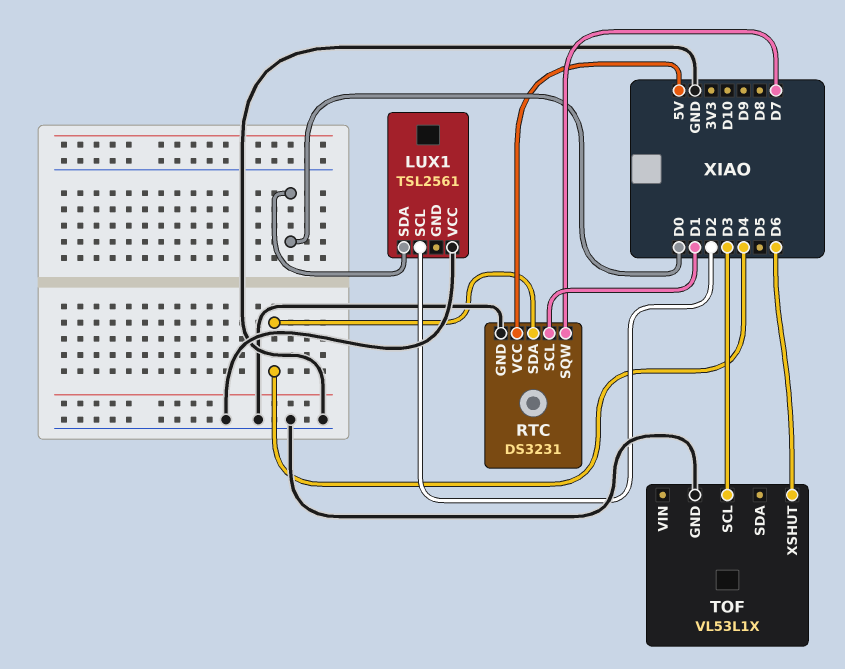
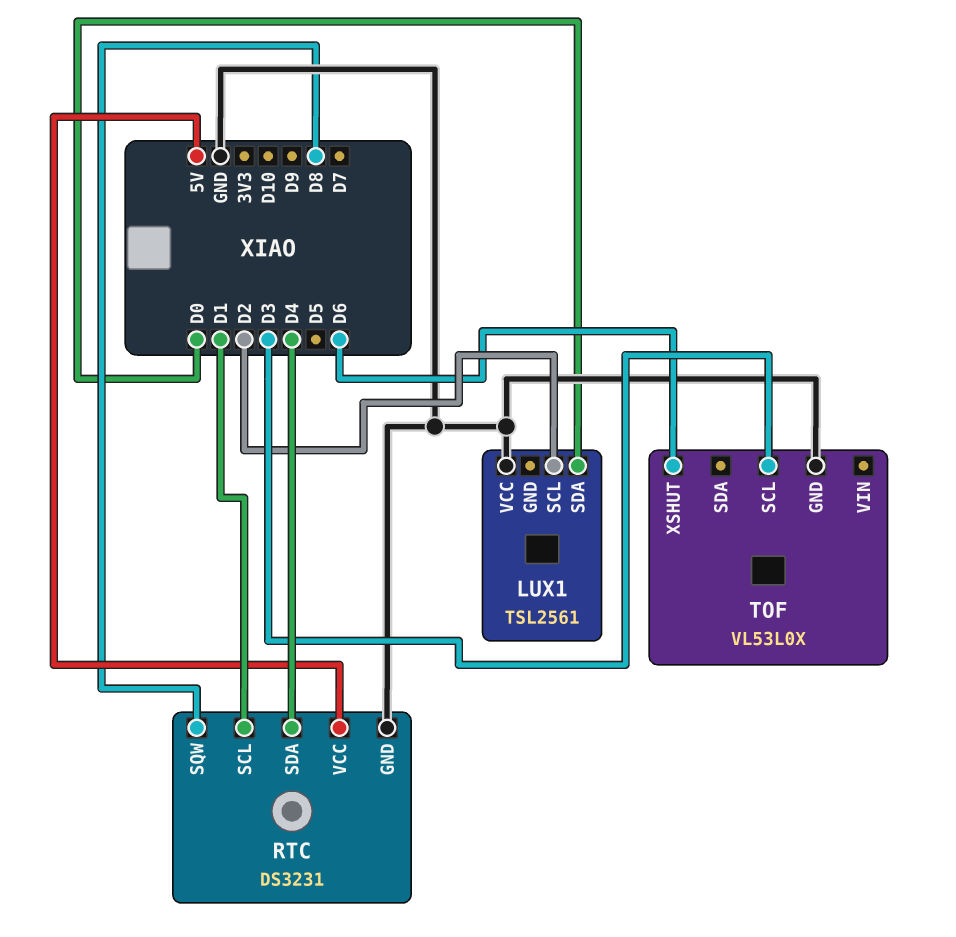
RTC pin SQW: D7 -> D8
TOF: VL53L1X -> VL53L0X

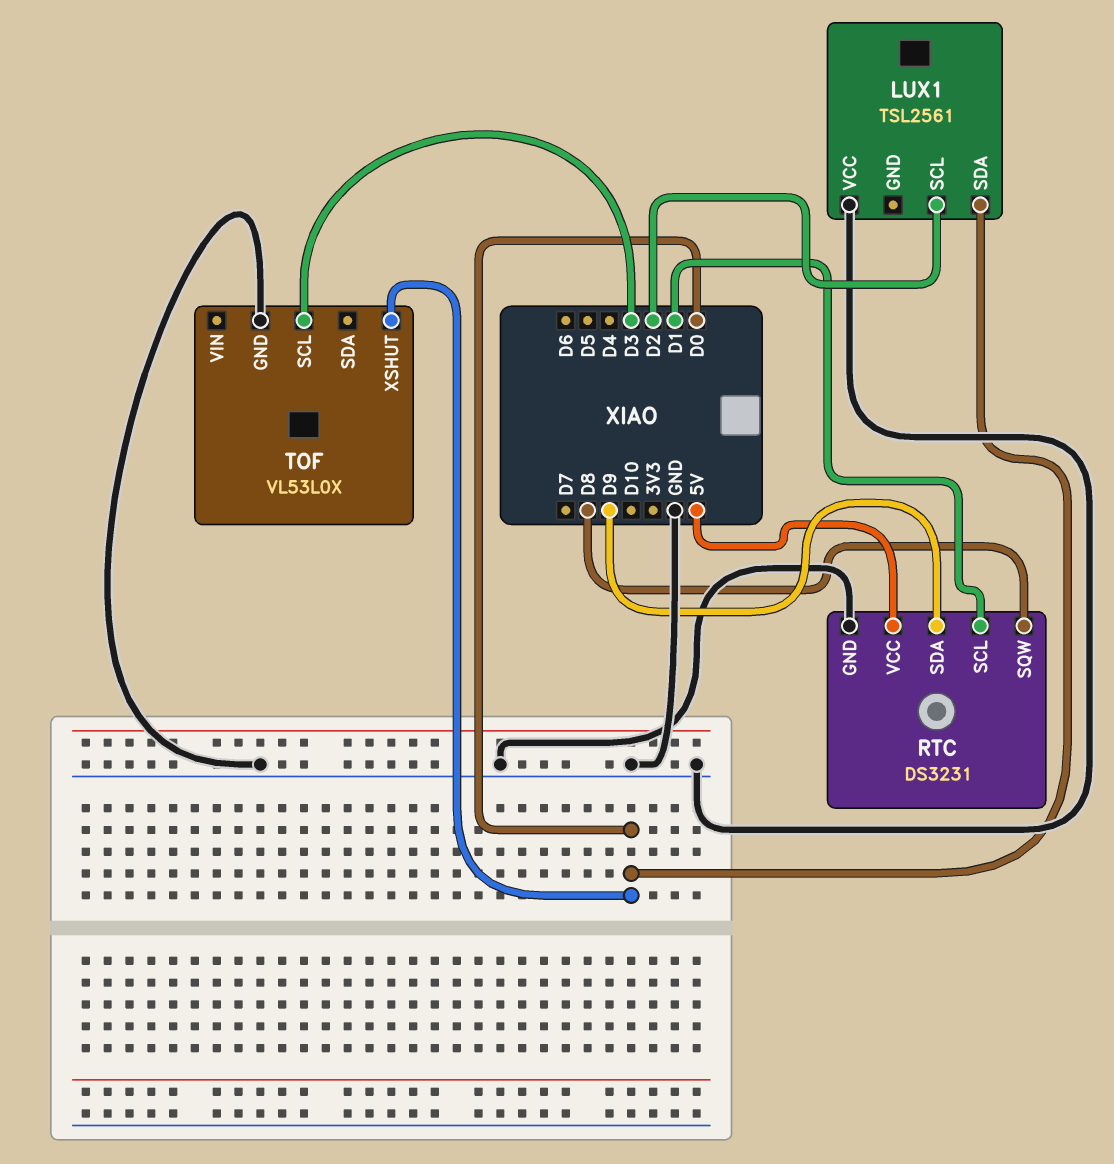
RTC pin SDA: D4 -> D9
TOF pin XSHUT: D6 -> D0

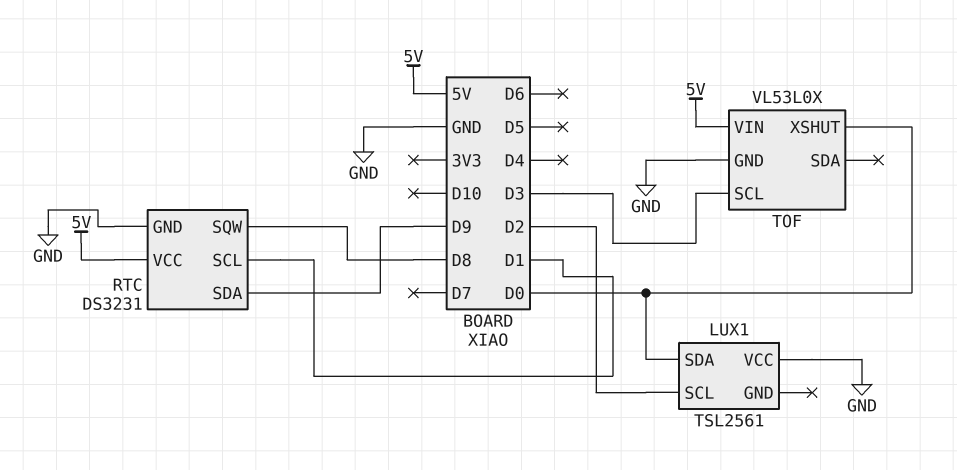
TOF pin VIN: none -> 5V

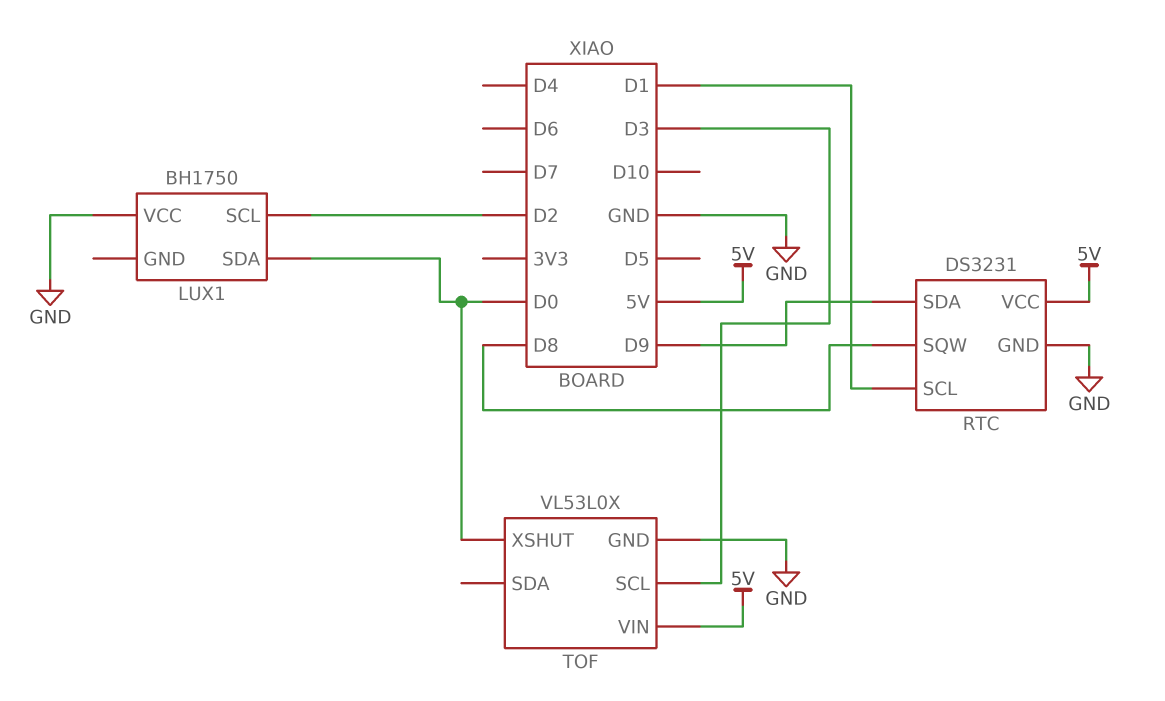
LUX1: TSL2561 -> BH1750

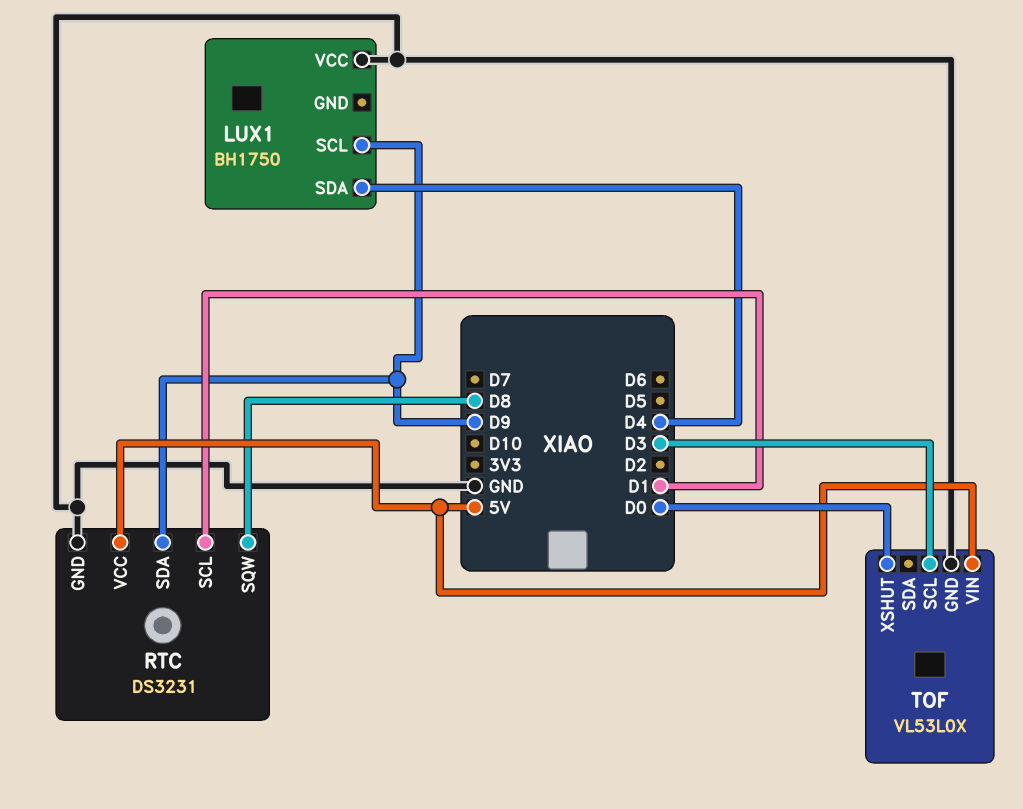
LUX1 pin SCL: D2 -> D9
LUX1 pin SDA: D0 -> D4

